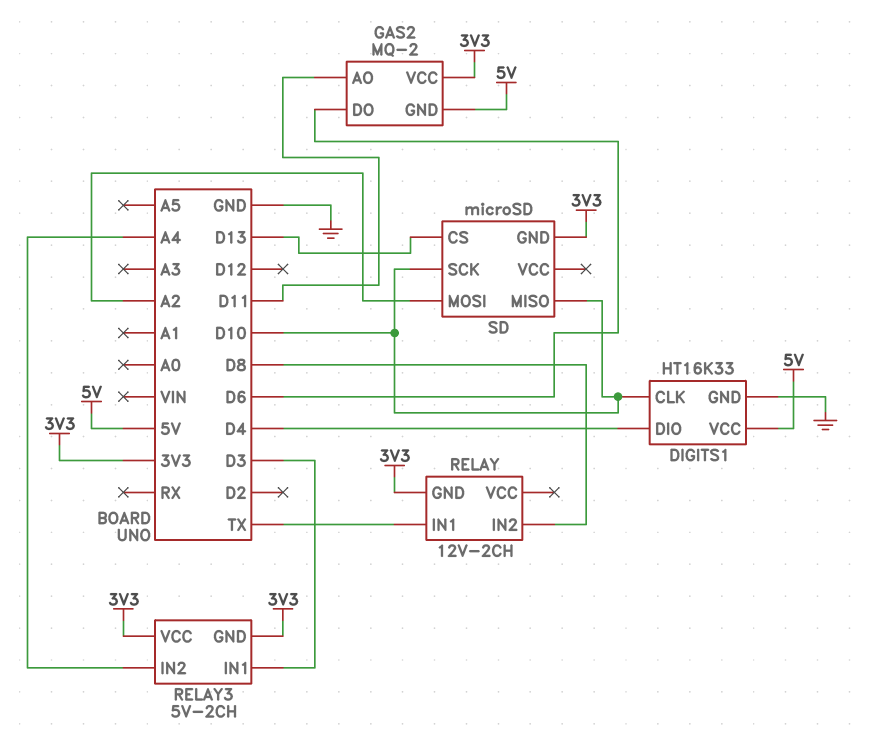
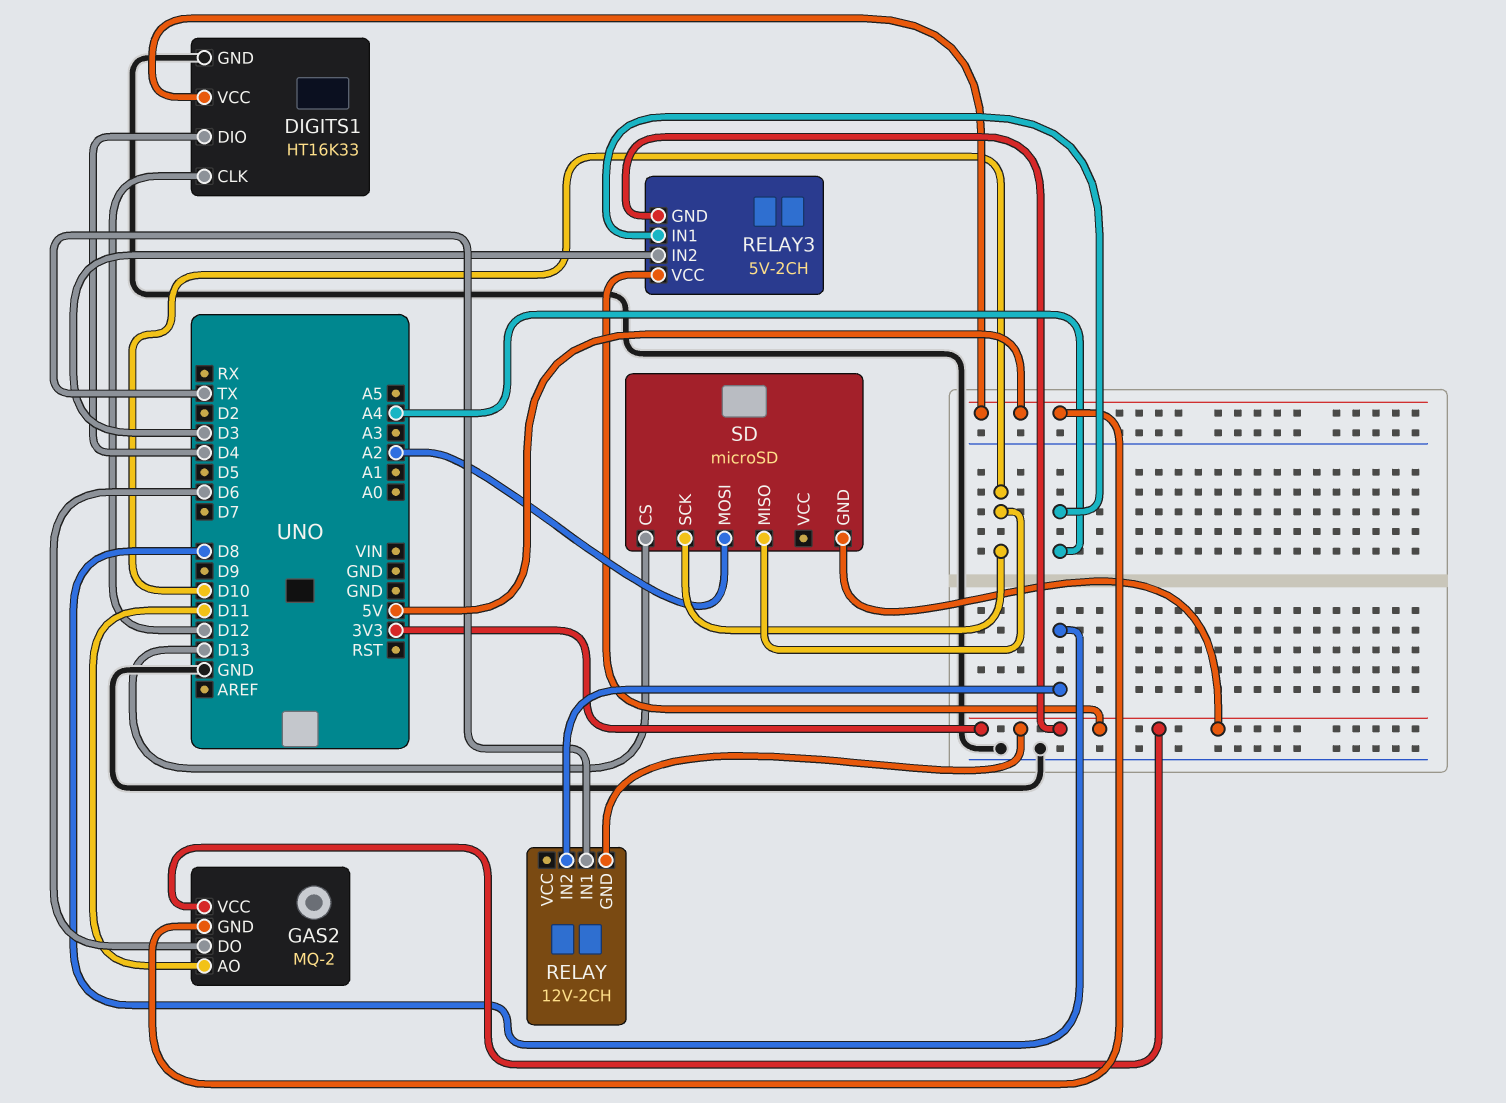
DIGITS1 pin CLK: D10 -> D12
RELAY3 pin IN1: D3 -> A4
RELAY3 pin IN2: A4 -> D3

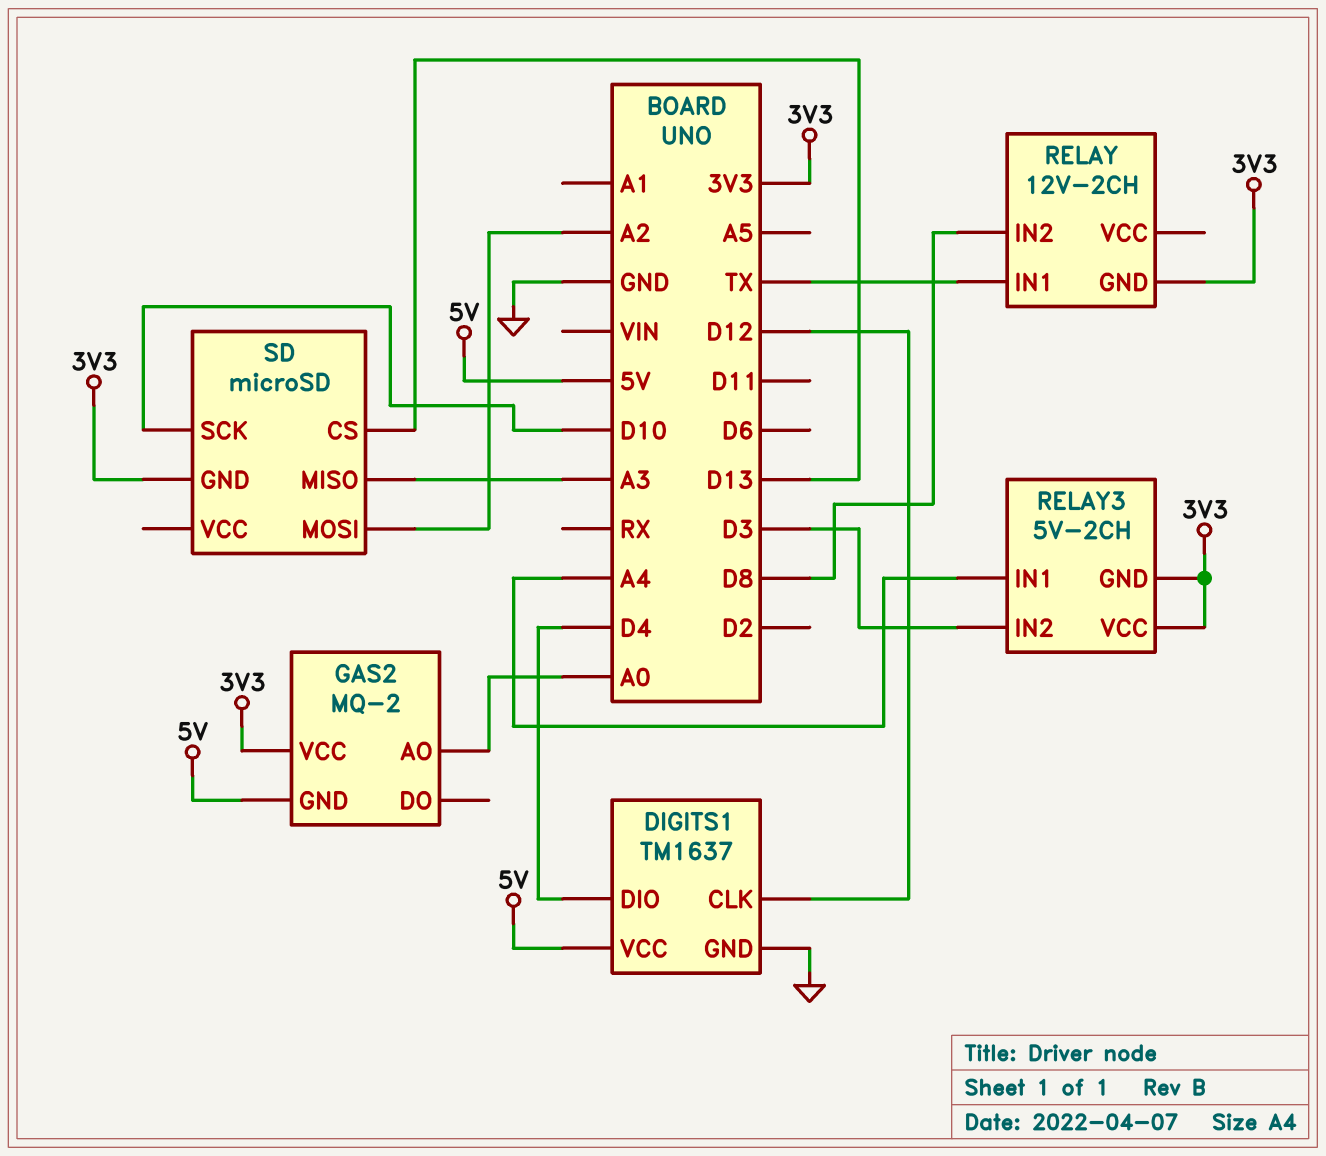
DIGITS1: HT16K33 -> TM1637
GAS2 pin AO: D11 -> A0
GAS2 pin DO: D6 -> none
SD pin MISO: D10 -> A3

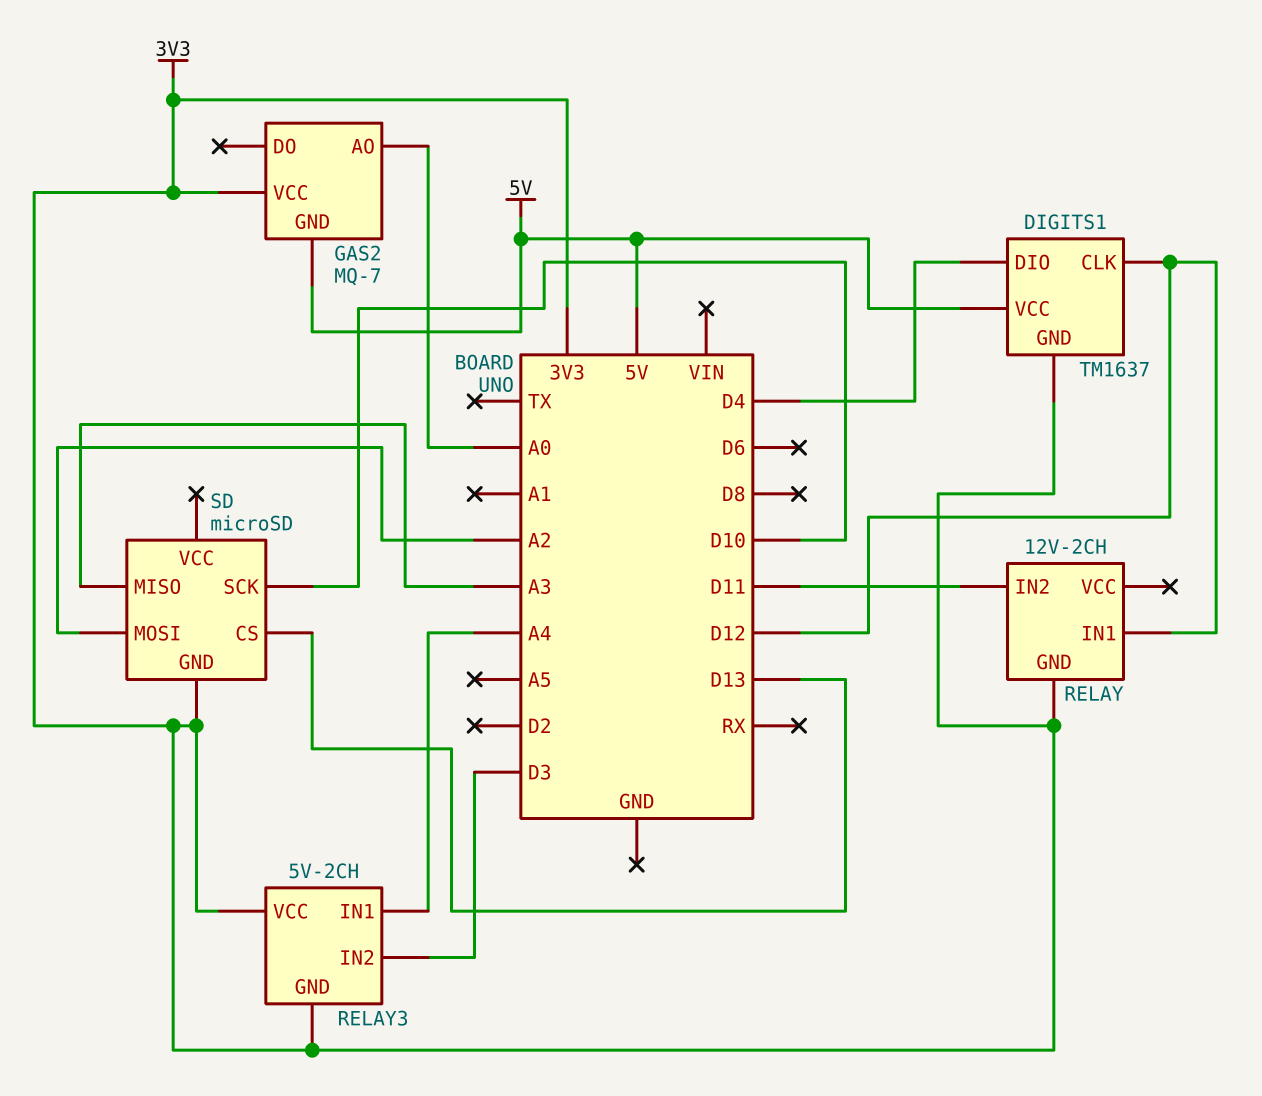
DIGITS1 pin GND: GND -> 3V3
GAS2: MQ-2 -> MQ-7
RELAY pin IN1: TX -> D12
RELAY pin IN2: D8 -> D11

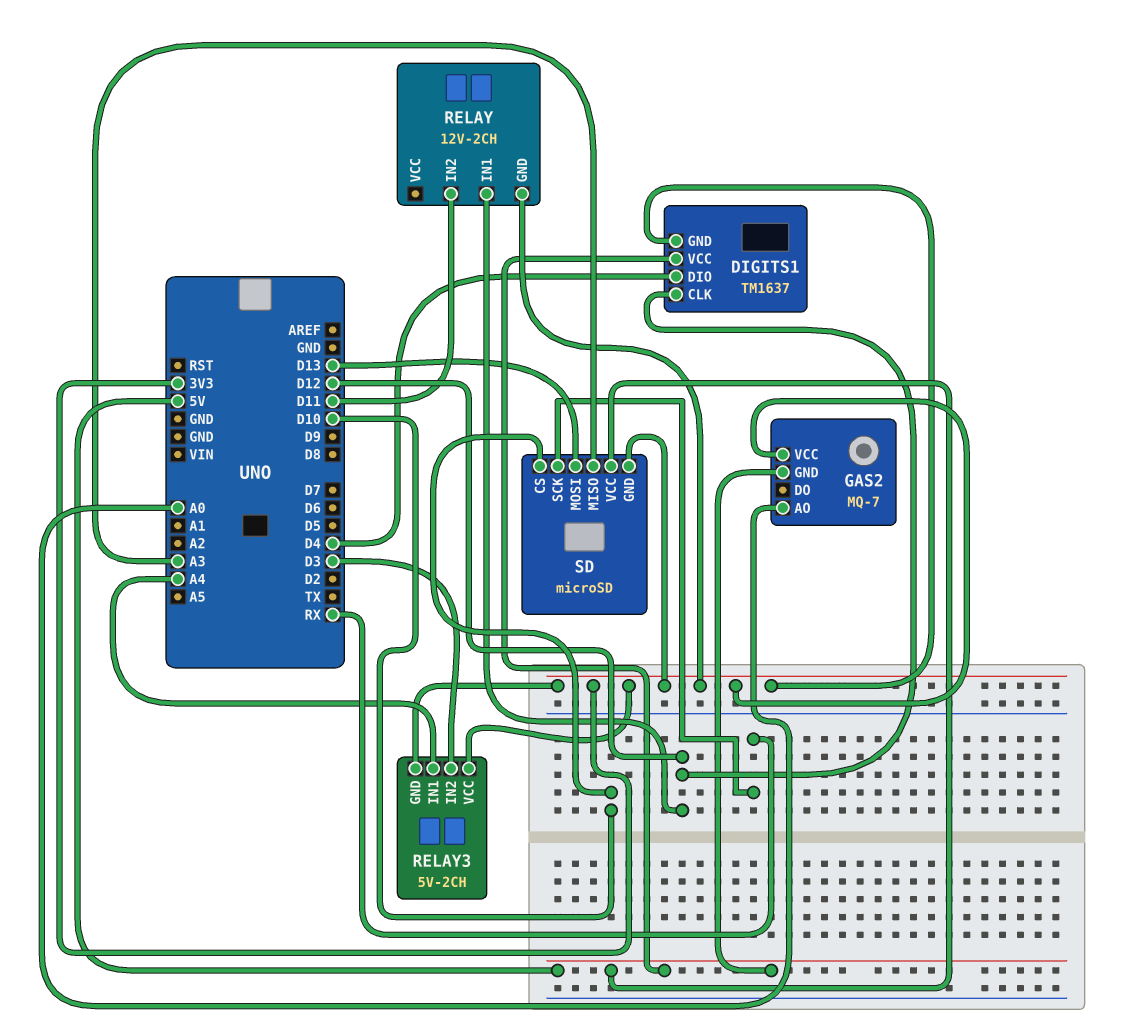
SD pin CS: D13 -> D10
SD pin MOSI: A2 -> D13
SD pin SCK: D10 -> RX
SD pin VCC: none -> 5V

